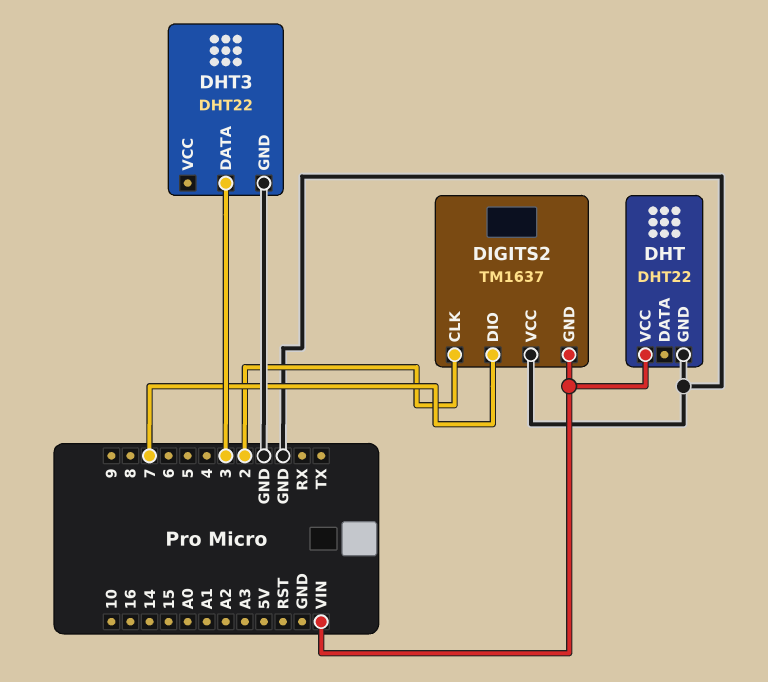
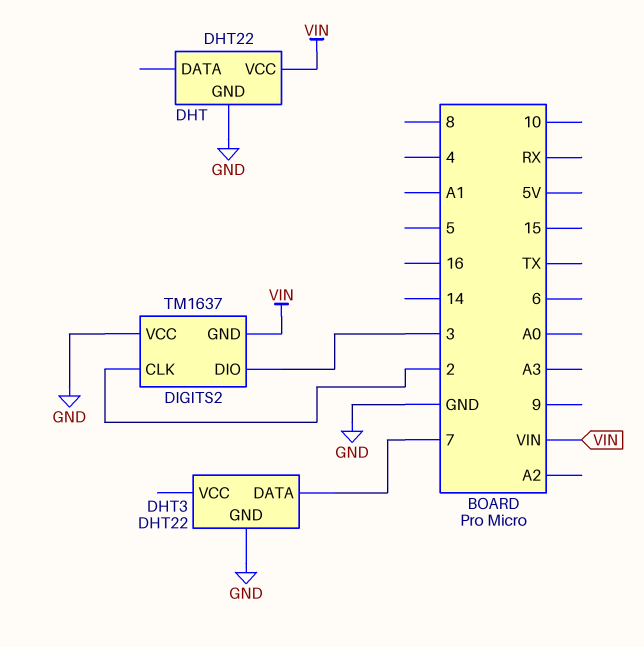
DHT3 pin DATA: 3 -> 7
DIGITS2 pin DIO: 7 -> 3

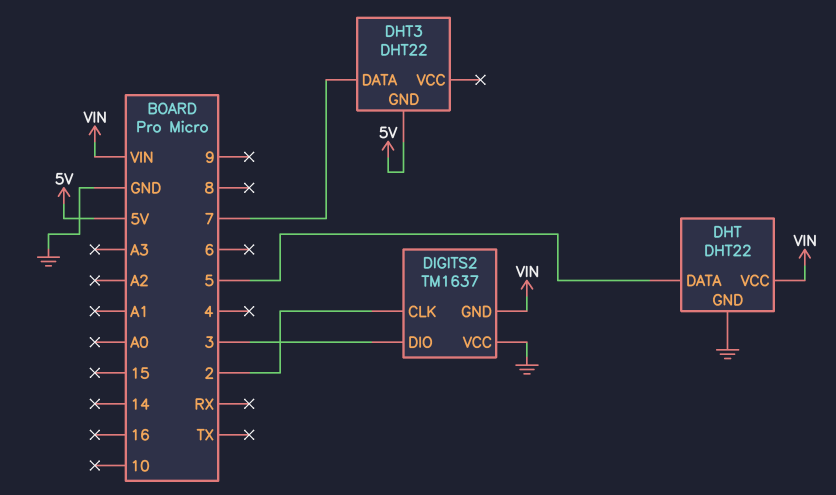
DHT pin DATA: none -> 5
DHT3 pin GND: GND -> 5V

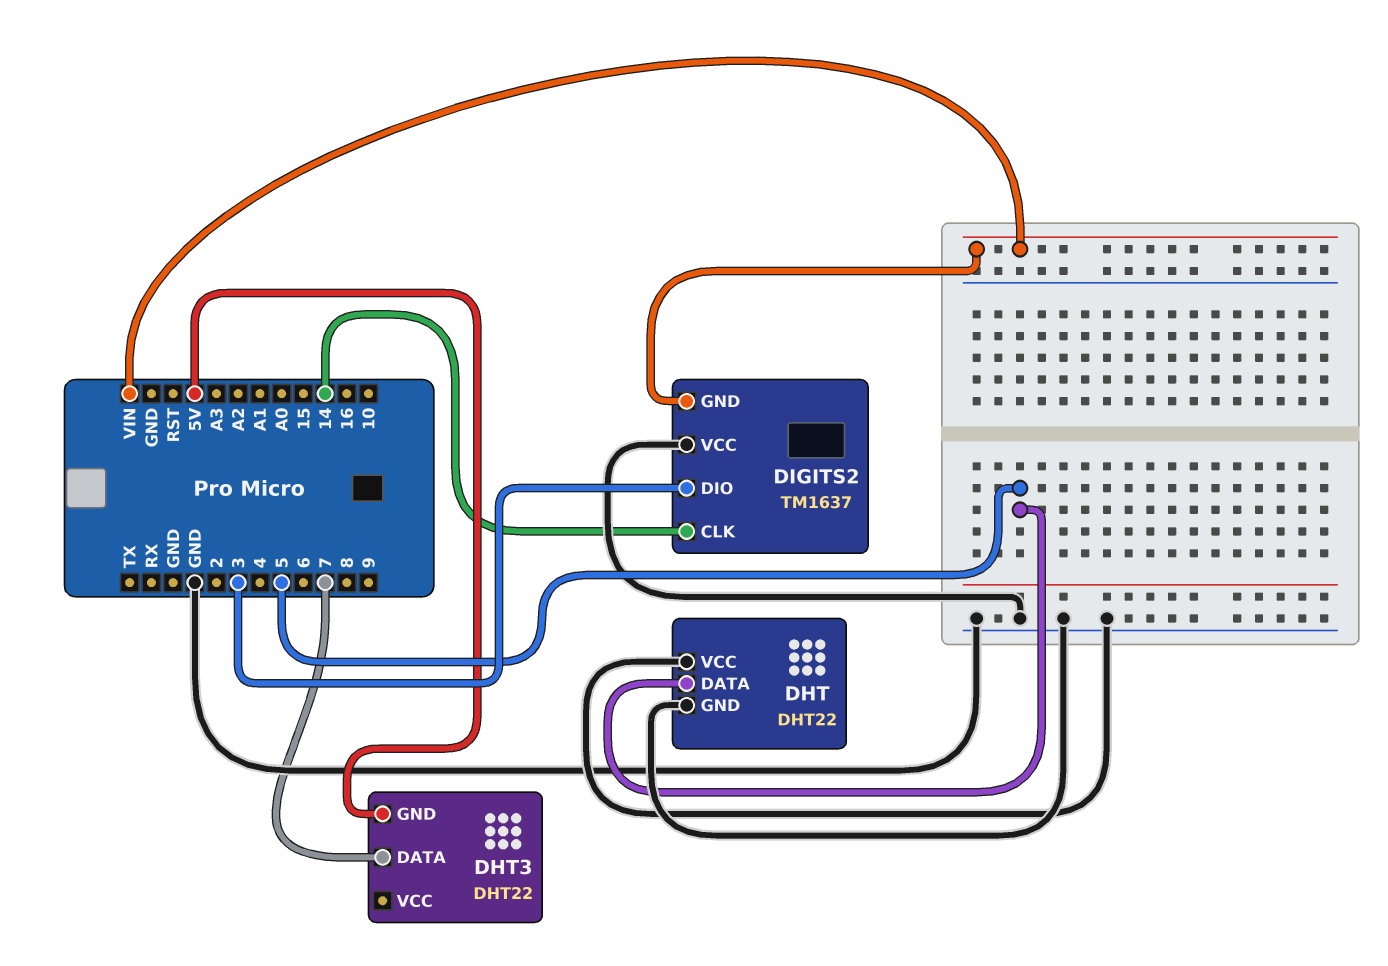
DHT pin VCC: VIN -> GND
DIGITS2 pin CLK: 2 -> 14

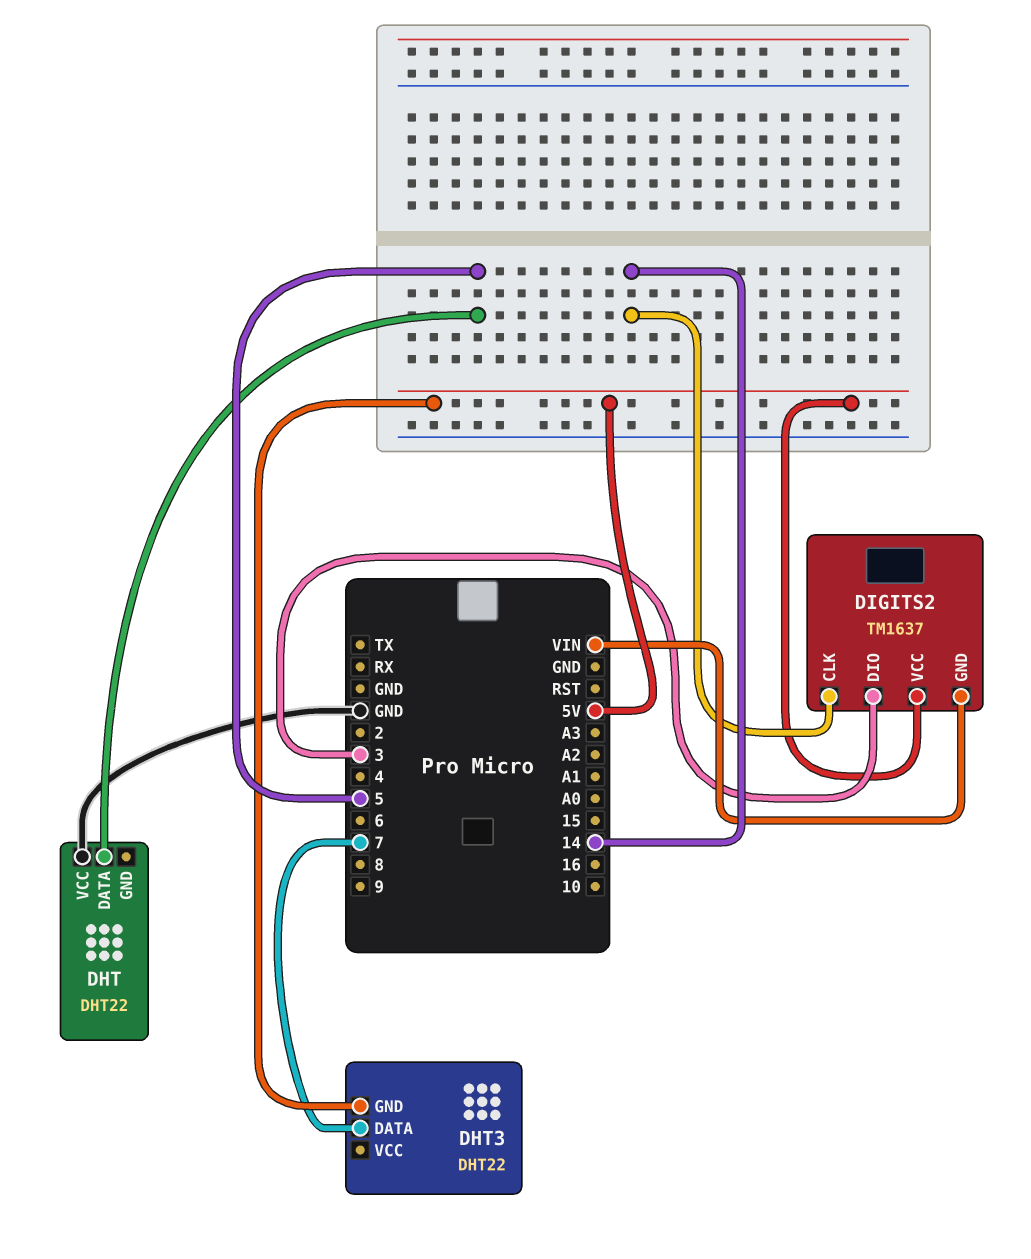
DHT pin GND: GND -> none
DIGITS2 pin VCC: GND -> 5V

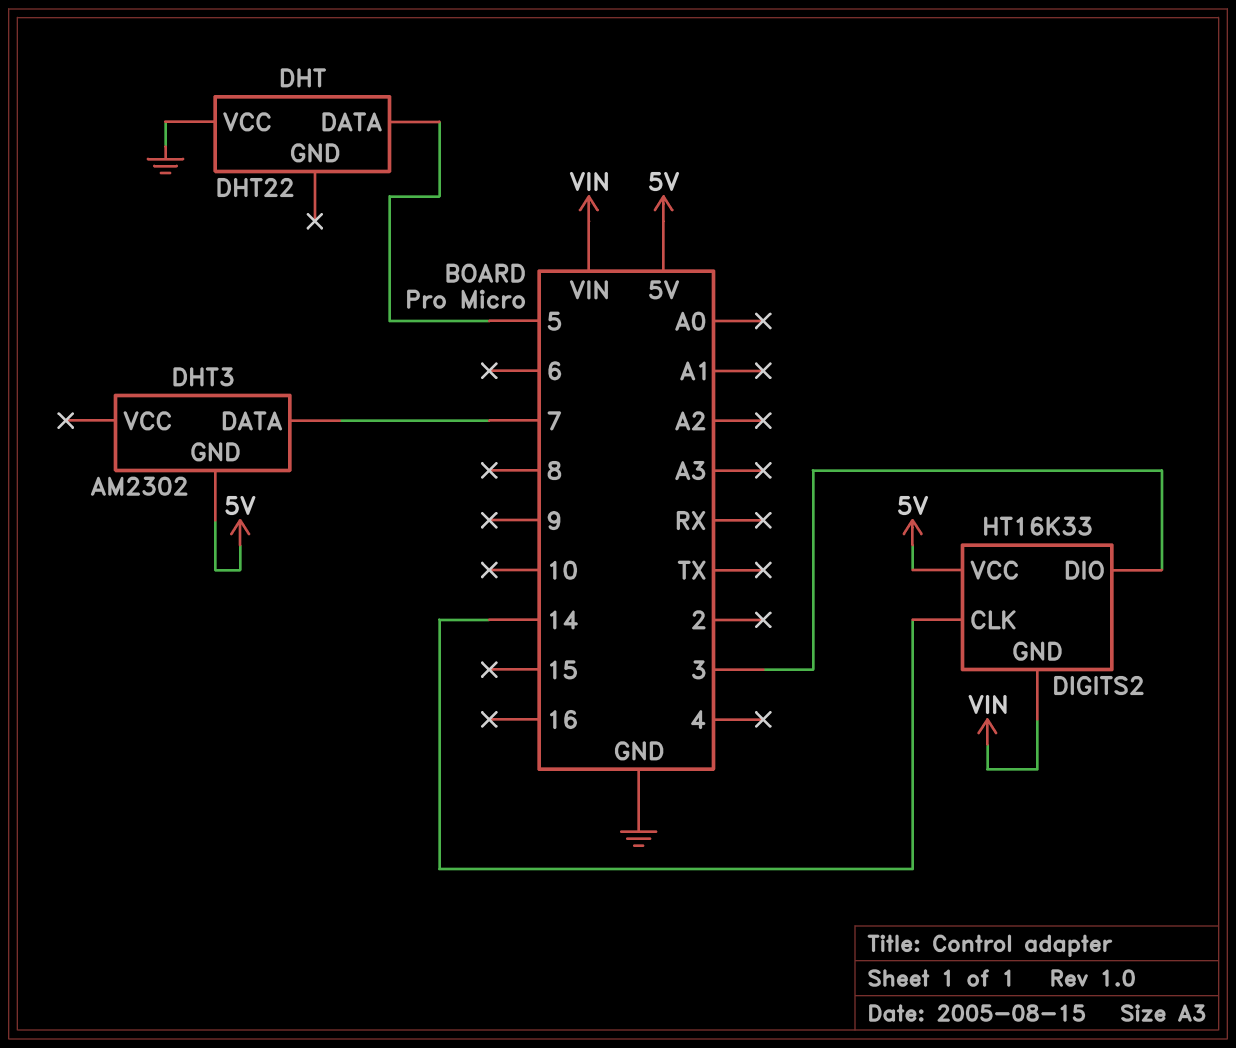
DHT3: DHT22 -> AM2302
DIGITS2: TM1637 -> HT16K33

